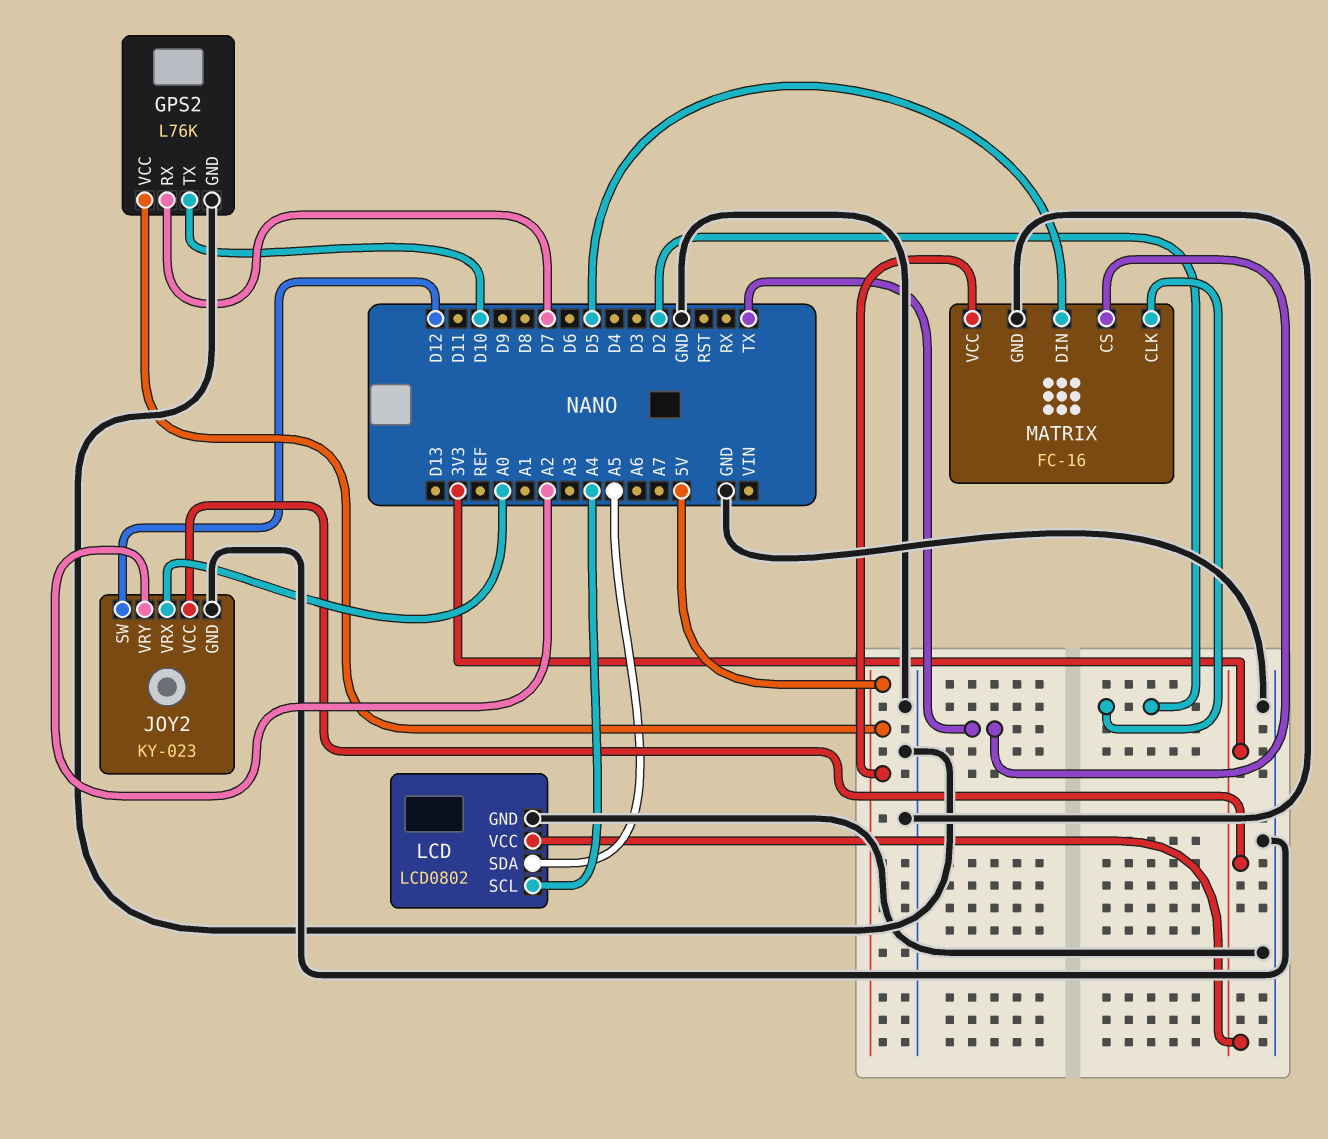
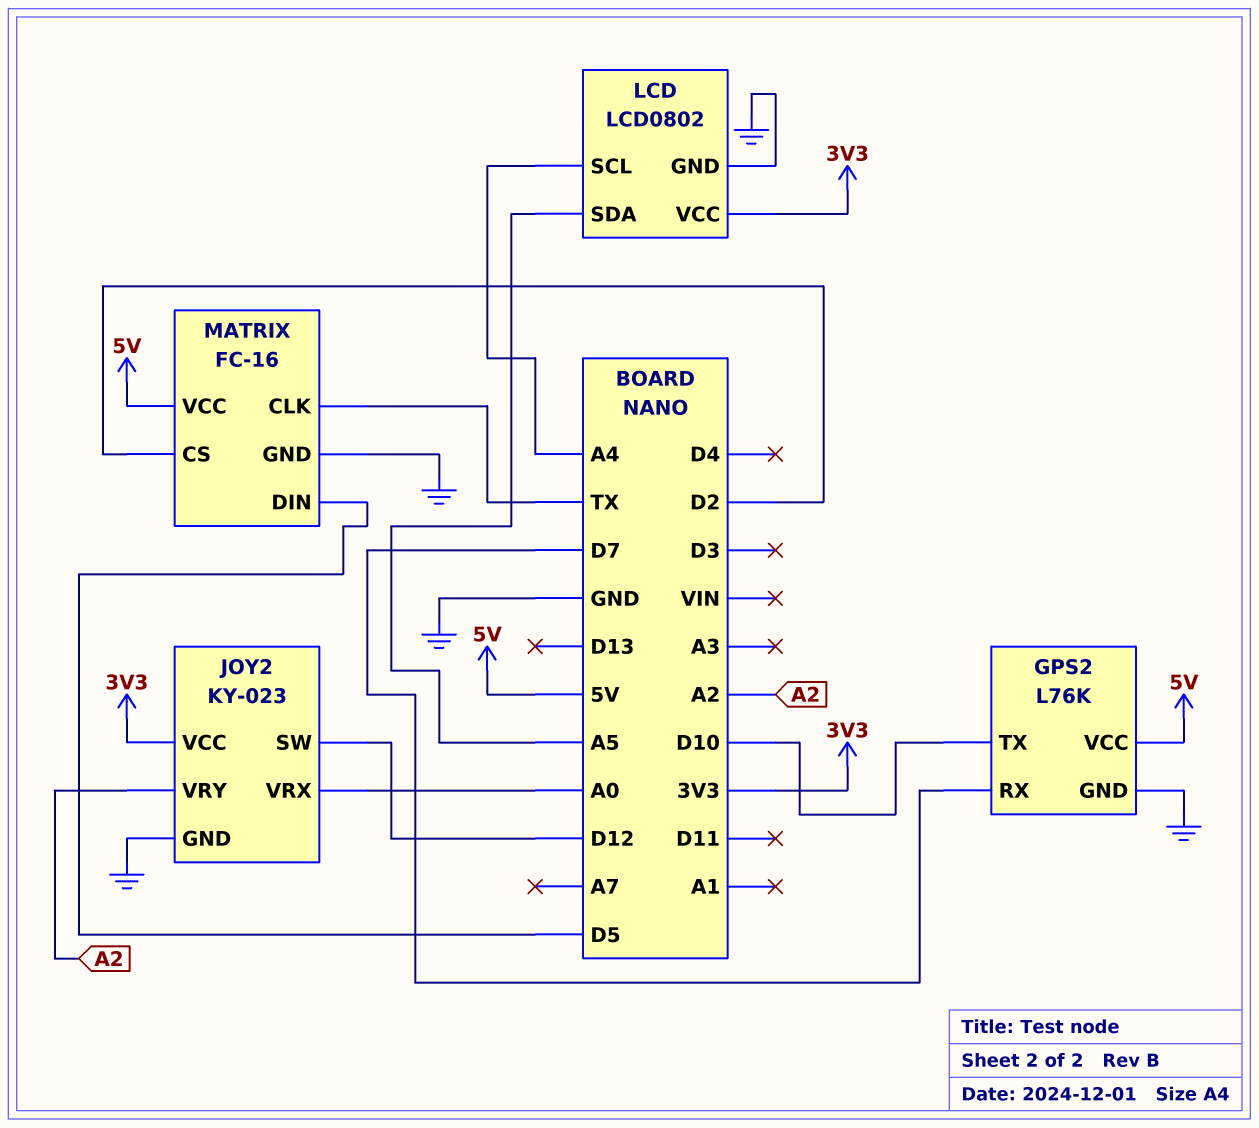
MATRIX pin CLK: D2 -> TX
MATRIX pin CS: TX -> D2

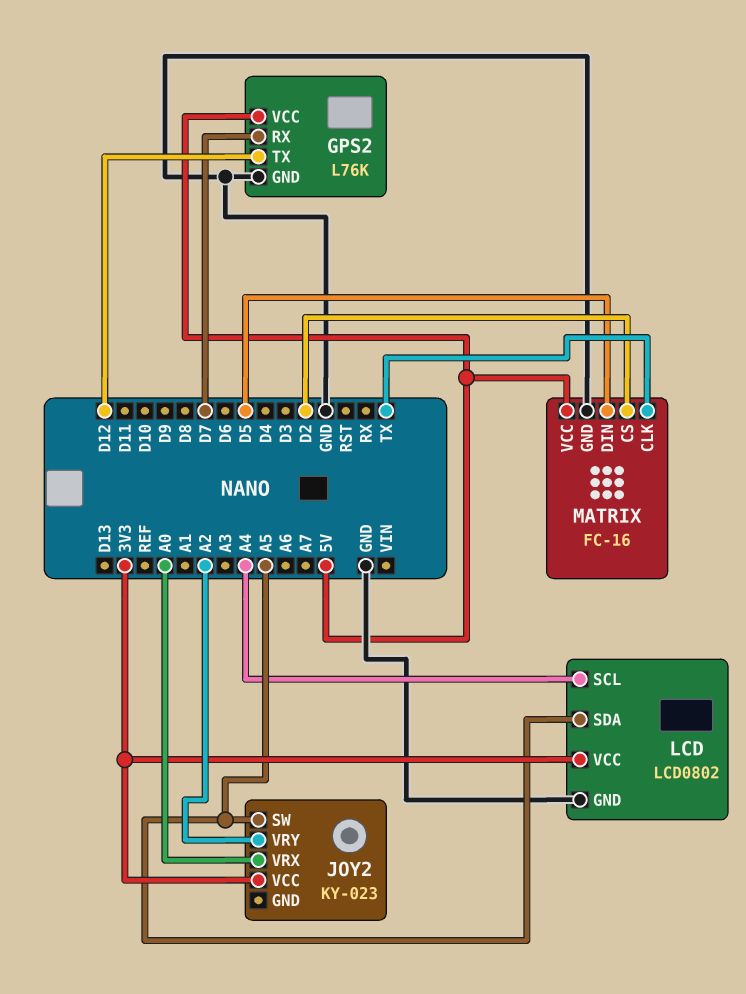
GPS2 pin TX: D10 -> D12
JOY2 pin GND: GND -> none
JOY2 pin SW: D12 -> A5

